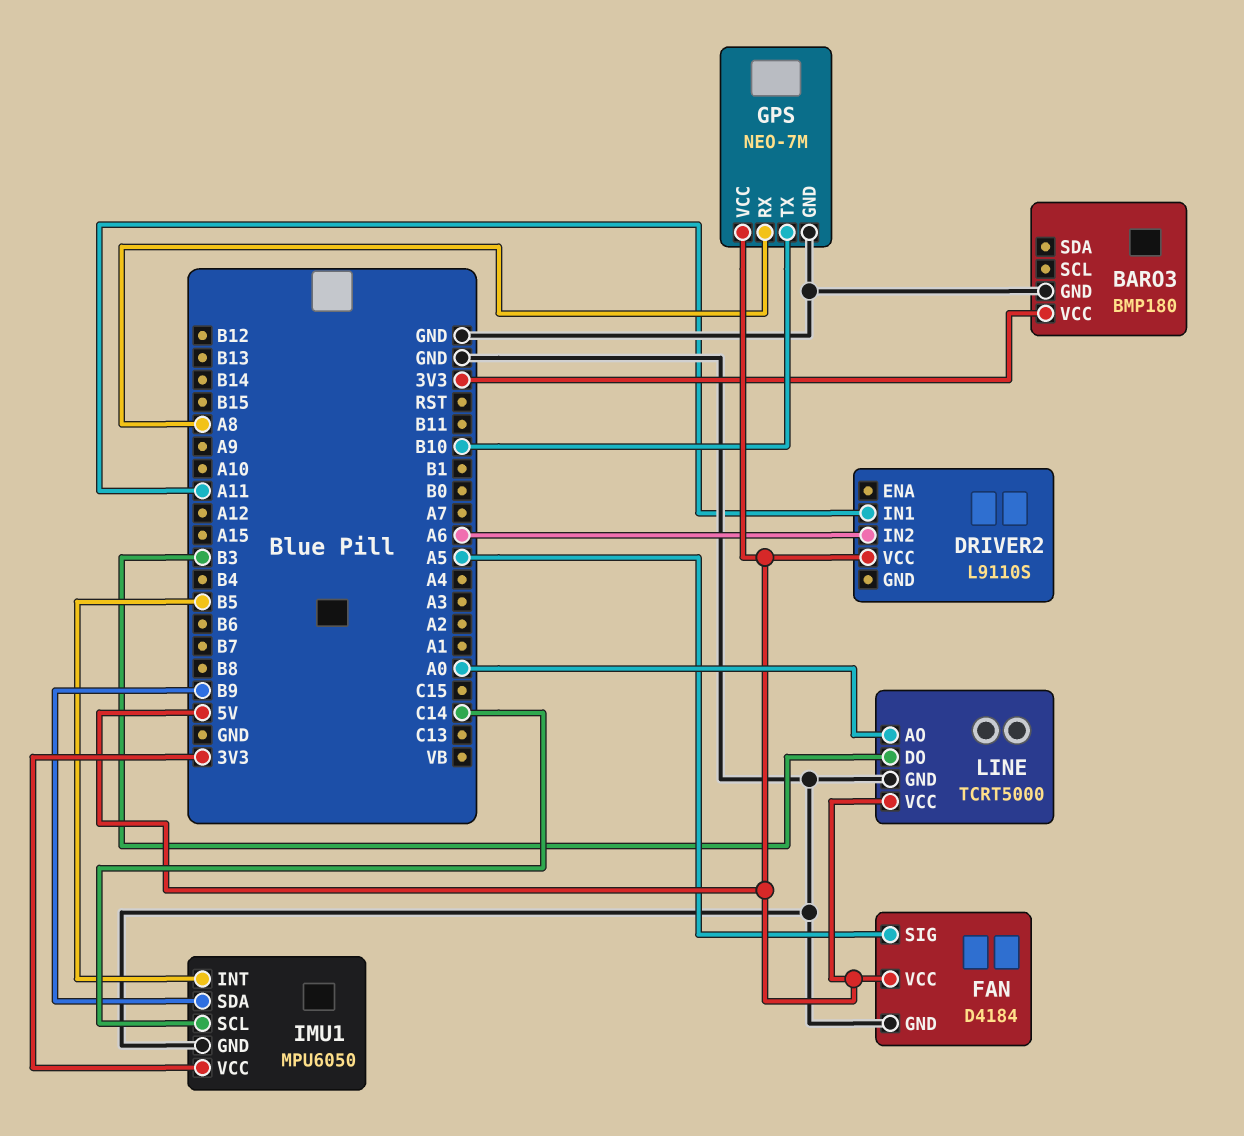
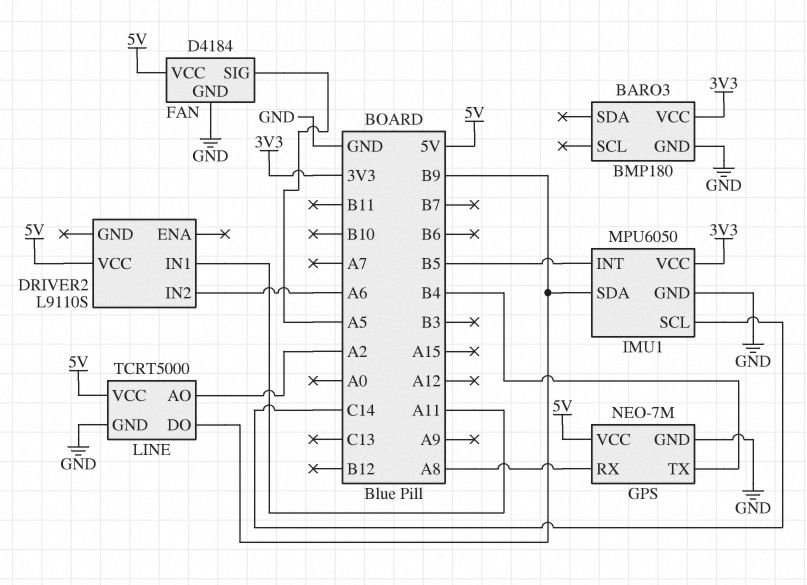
GPS pin TX: B10 -> B4
LINE pin AO: A0 -> A2
LINE pin DO: B3 -> B9

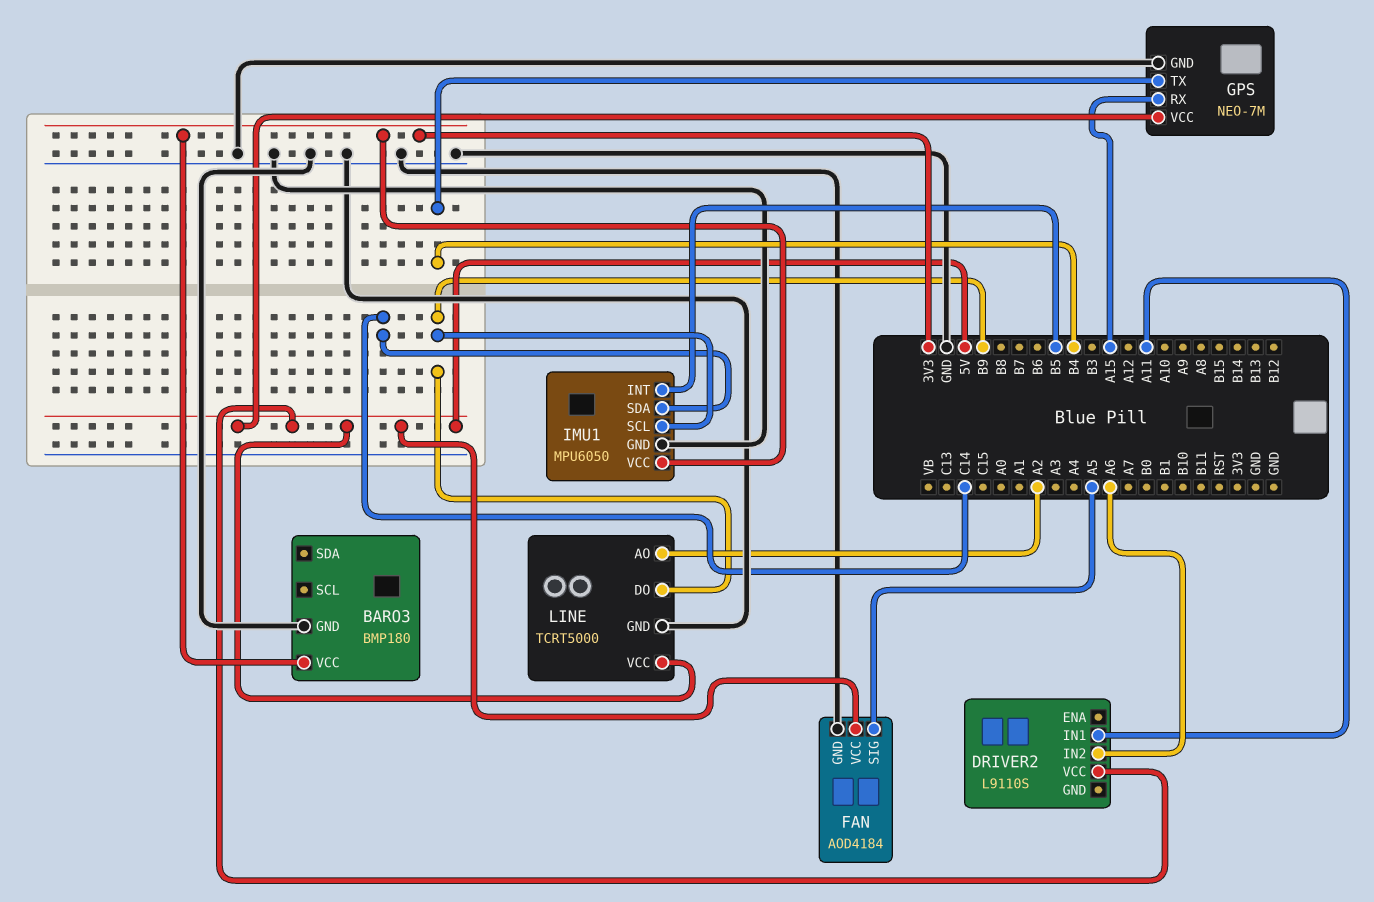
FAN: D4184 -> AOD4184
GPS pin RX: A8 -> A15
IMU1 pin SCL: C14 -> B9
IMU1 pin SDA: B9 -> C14

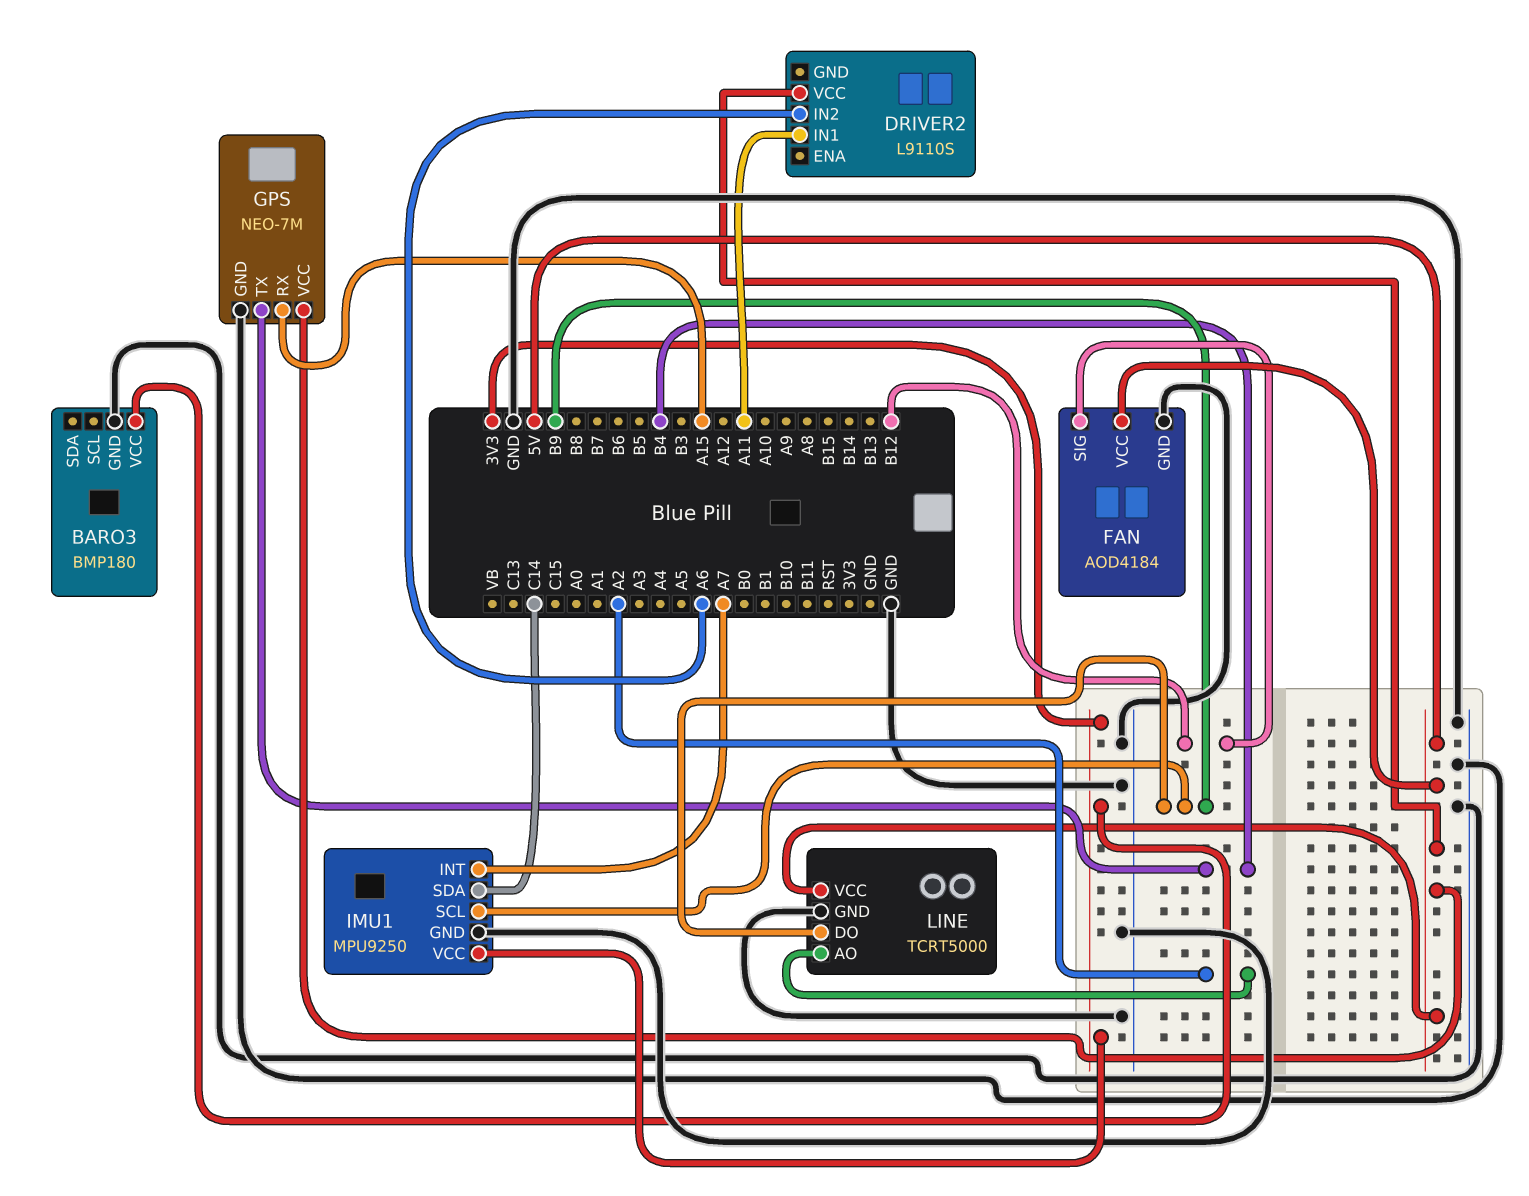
FAN pin SIG: A5 -> B12
IMU1: MPU6050 -> MPU9250
IMU1 pin INT: B5 -> A7

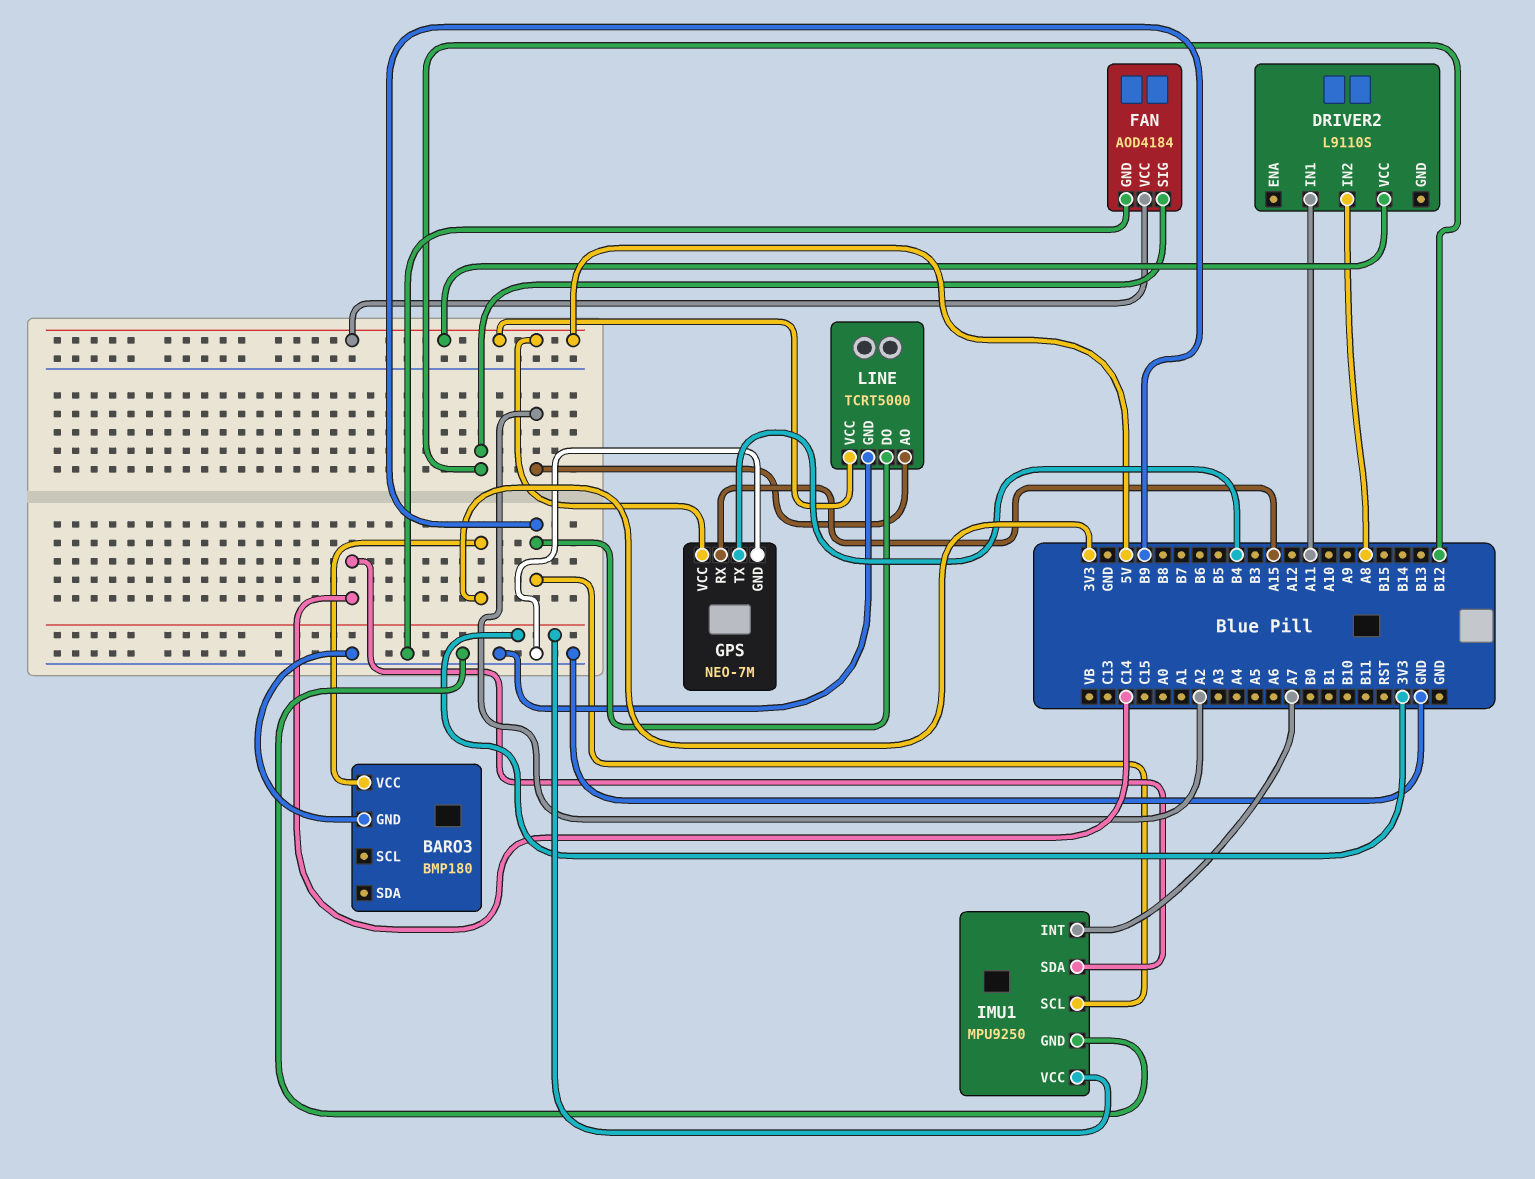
DRIVER2 pin IN2: A6 -> A8

